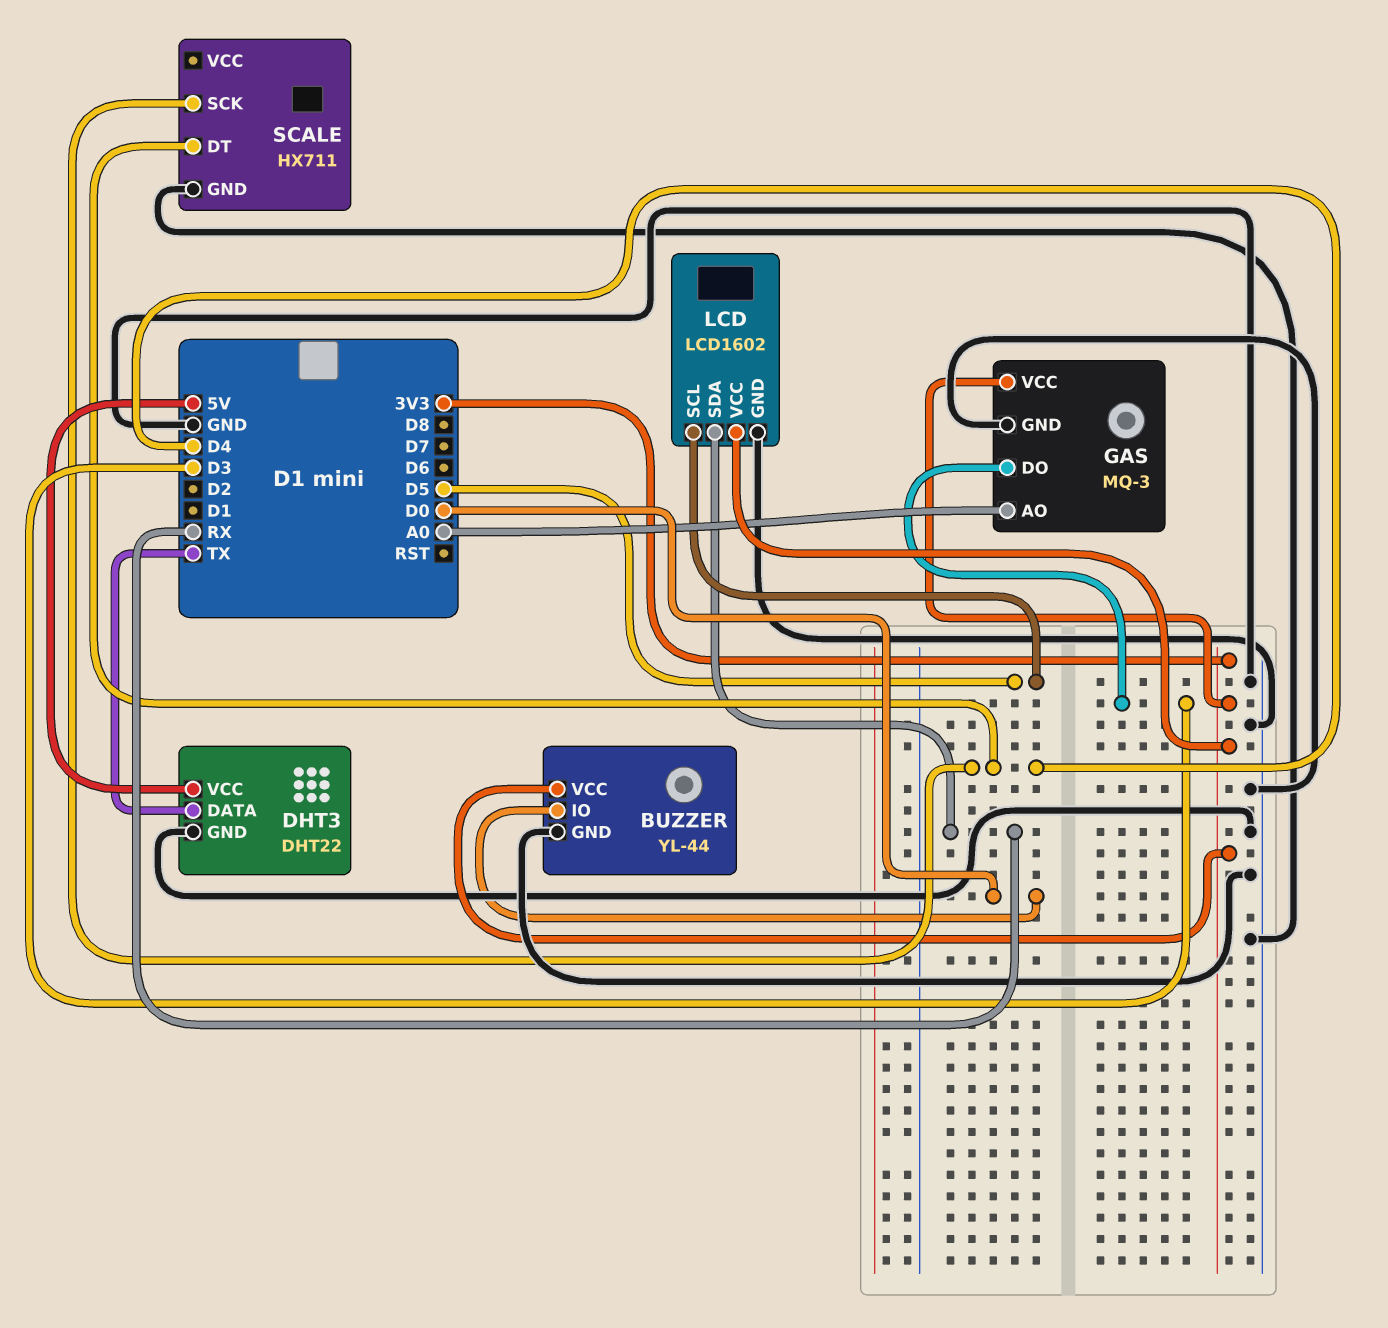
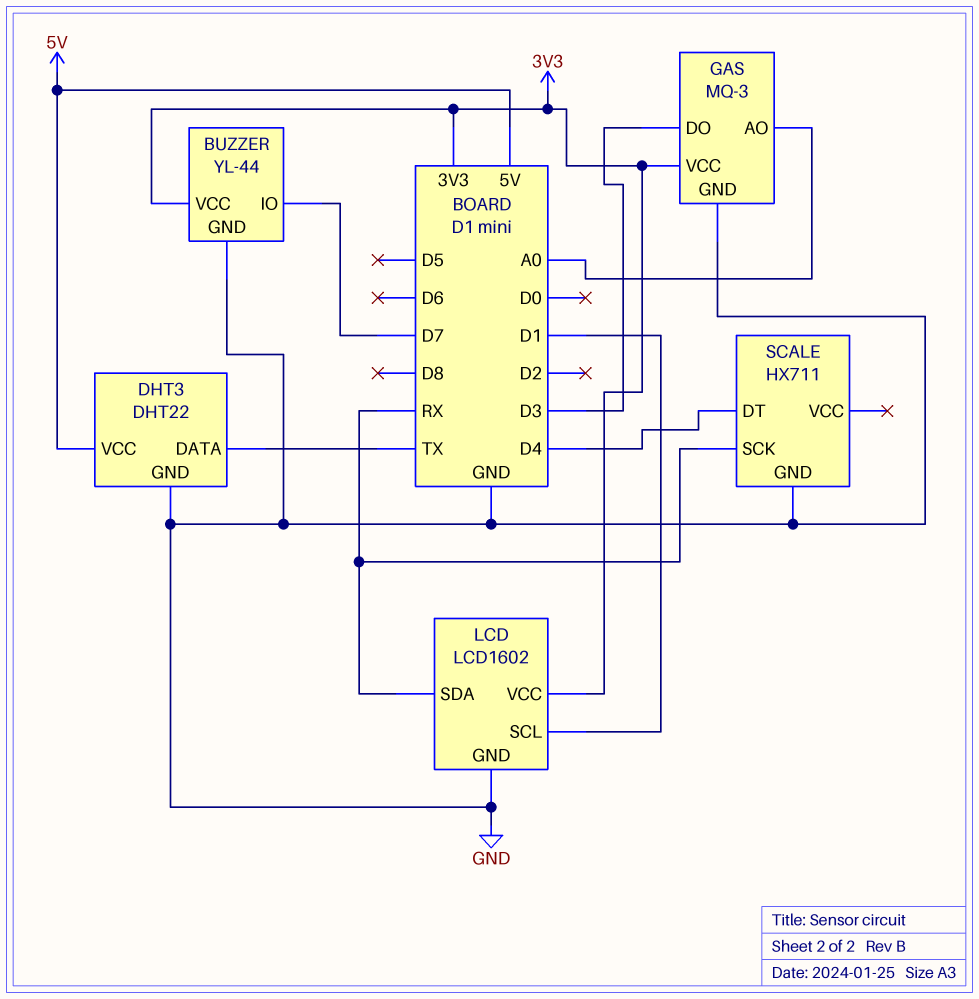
BUZZER pin IO: D0 -> D7
LCD pin SCL: D5 -> D1
SCALE pin SCK: D4 -> RX

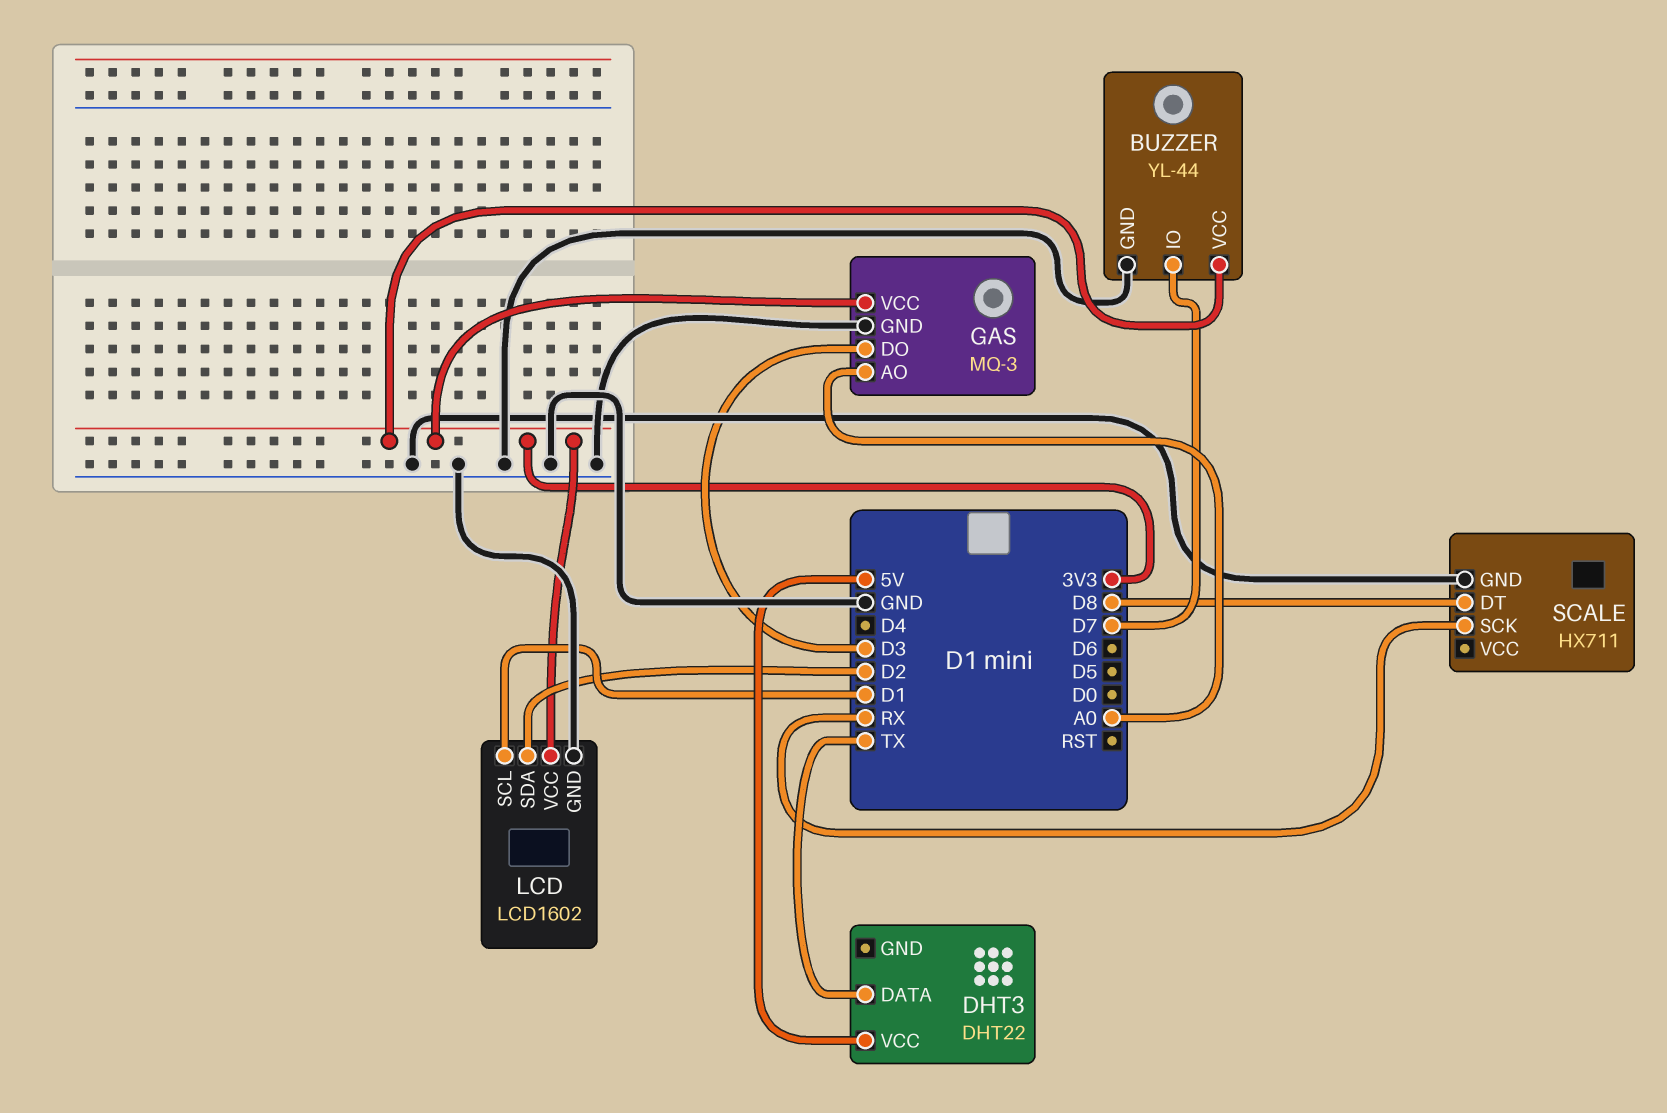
DHT3 pin GND: GND -> none
LCD pin SDA: RX -> D2
SCALE pin DT: D4 -> D8

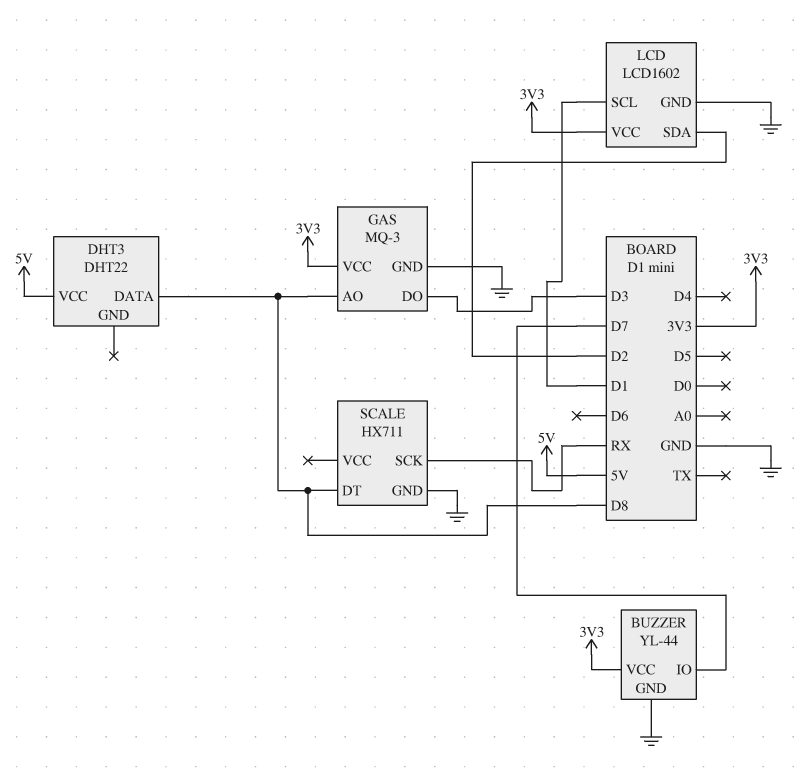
DHT3 pin DATA: TX -> D8
GAS pin AO: A0 -> D8

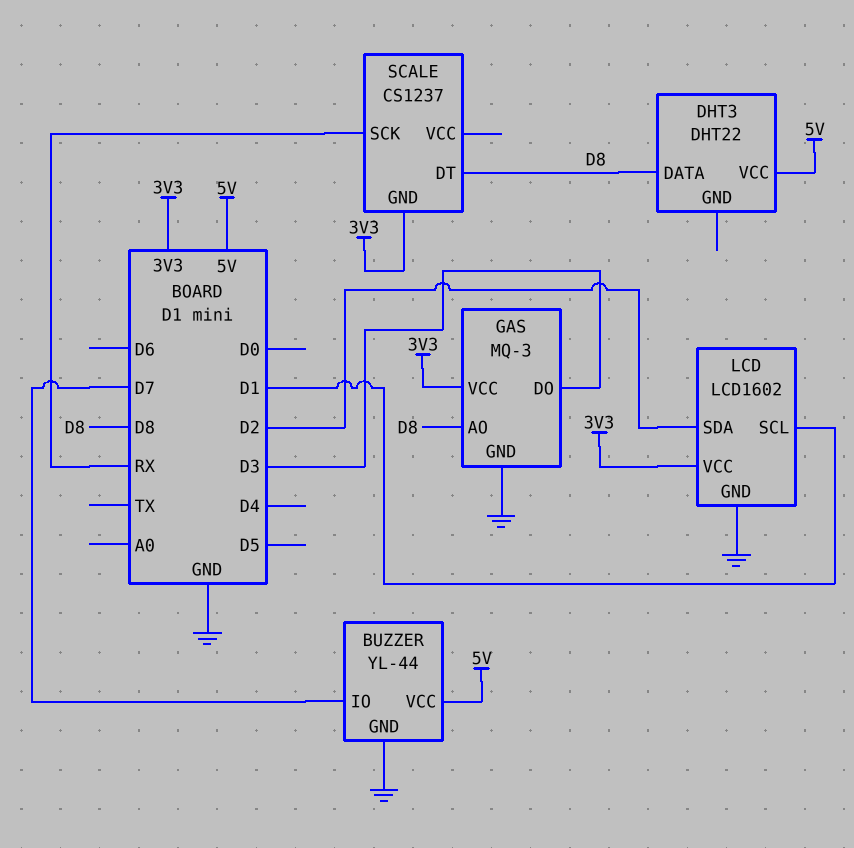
BUZZER pin VCC: 3V3 -> 5V
SCALE: HX711 -> CS1237
SCALE pin GND: GND -> 3V3

